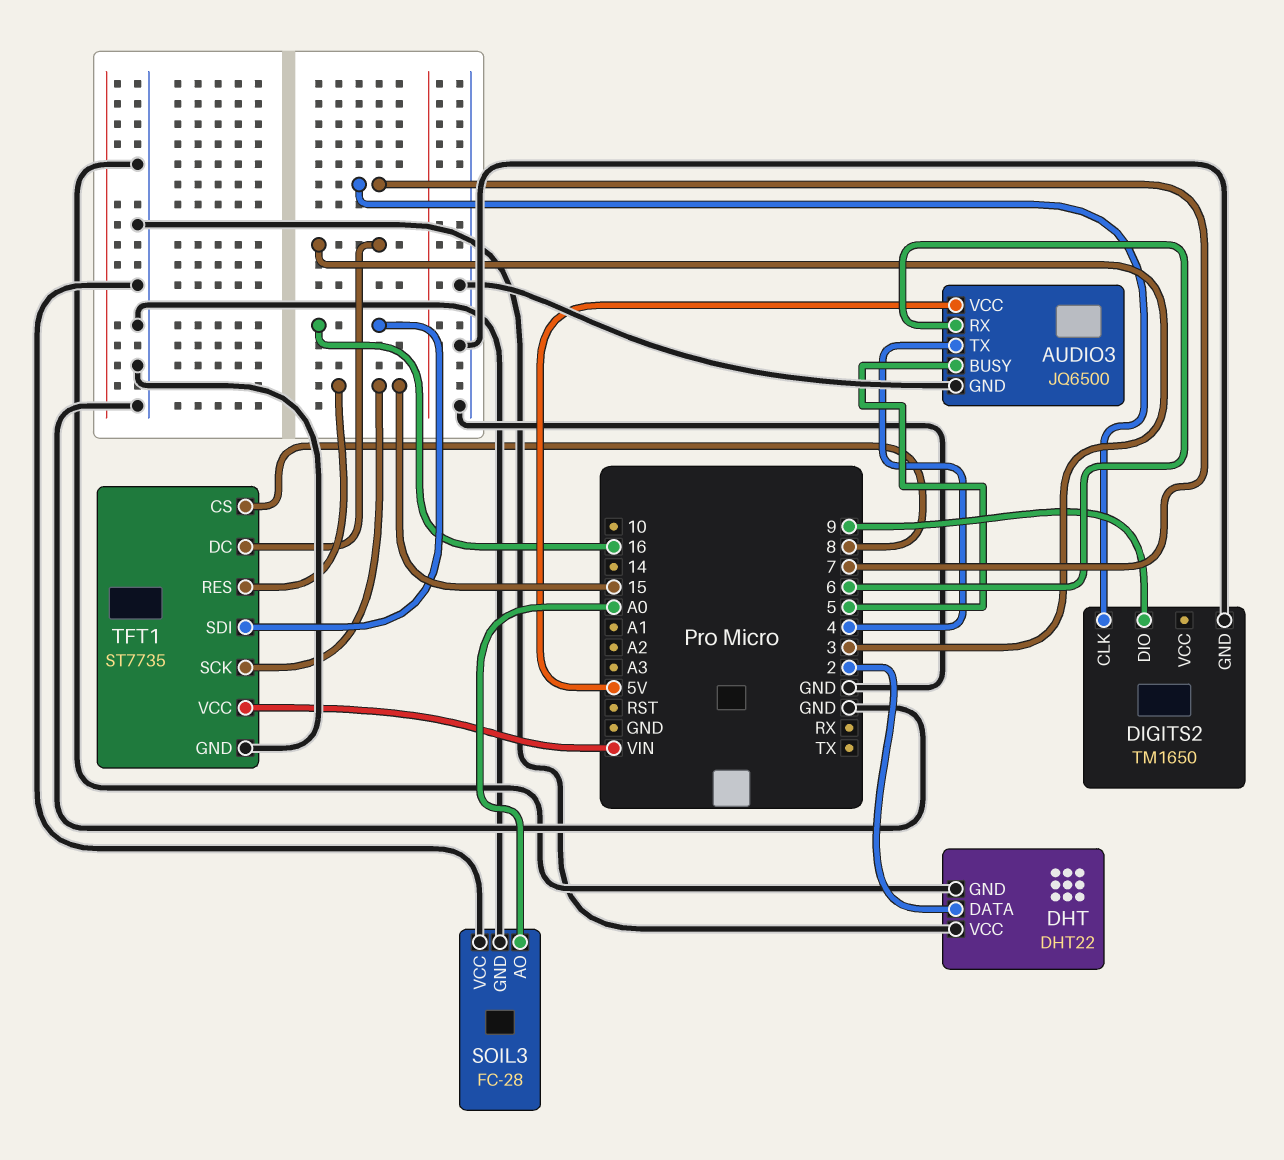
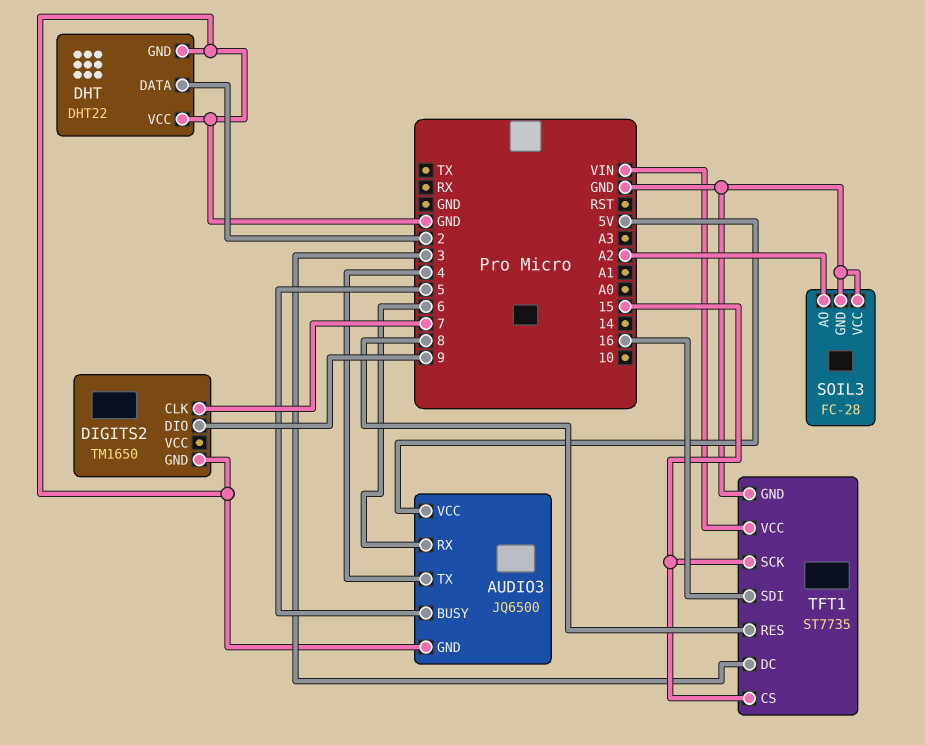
SOIL3 pin AO: A0 -> A2
TFT1 pin CS: 8 -> 15
TFT1 pin RES: 15 -> 8

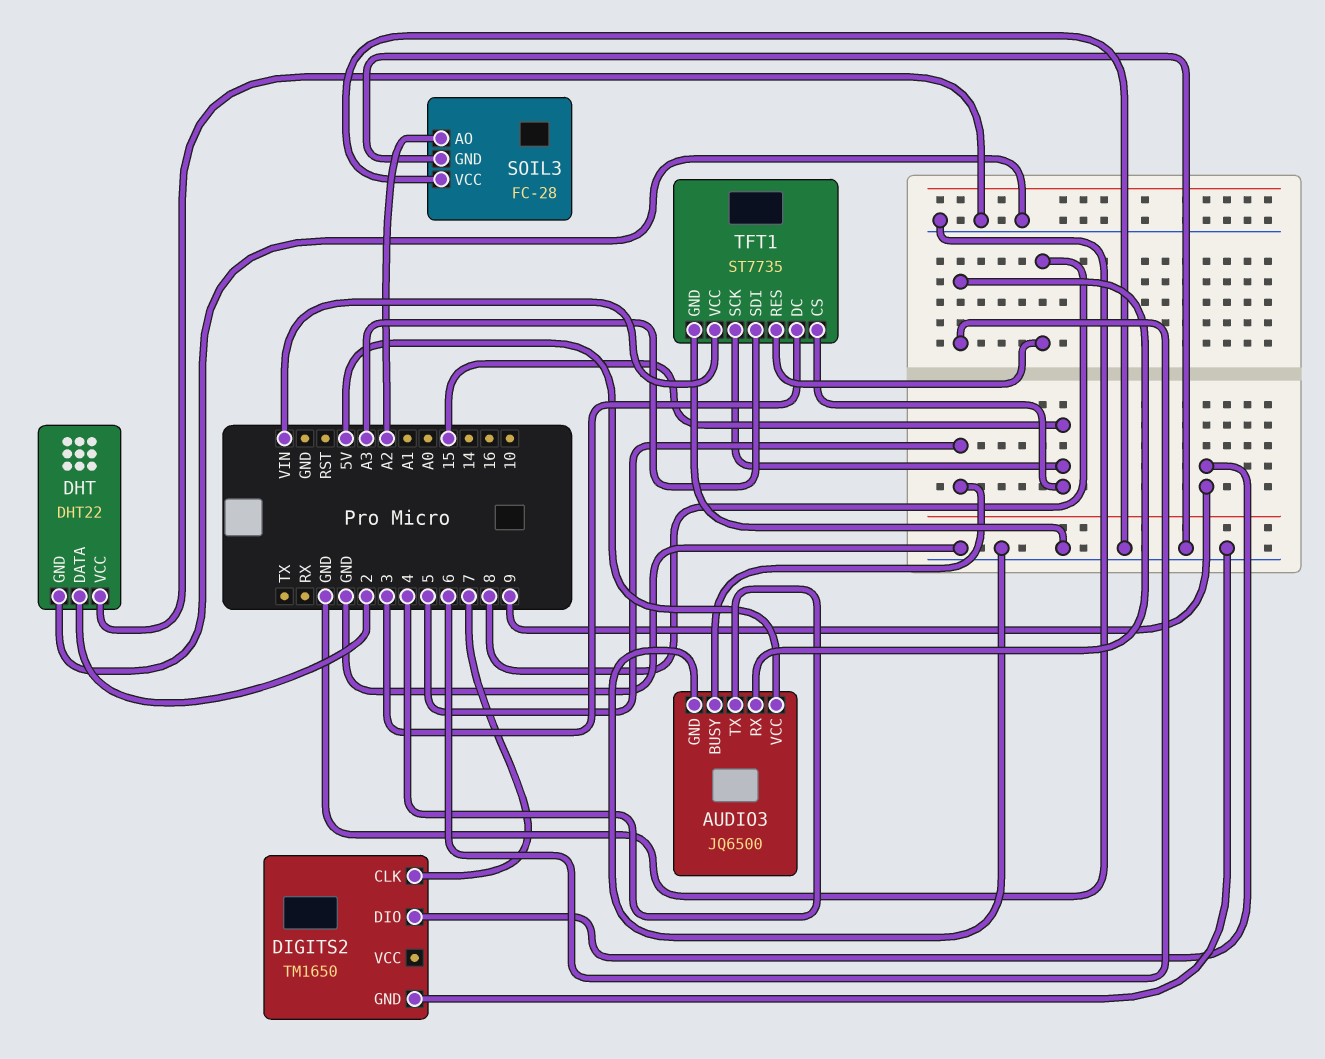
TFT1 pin SDI: 16 -> A3

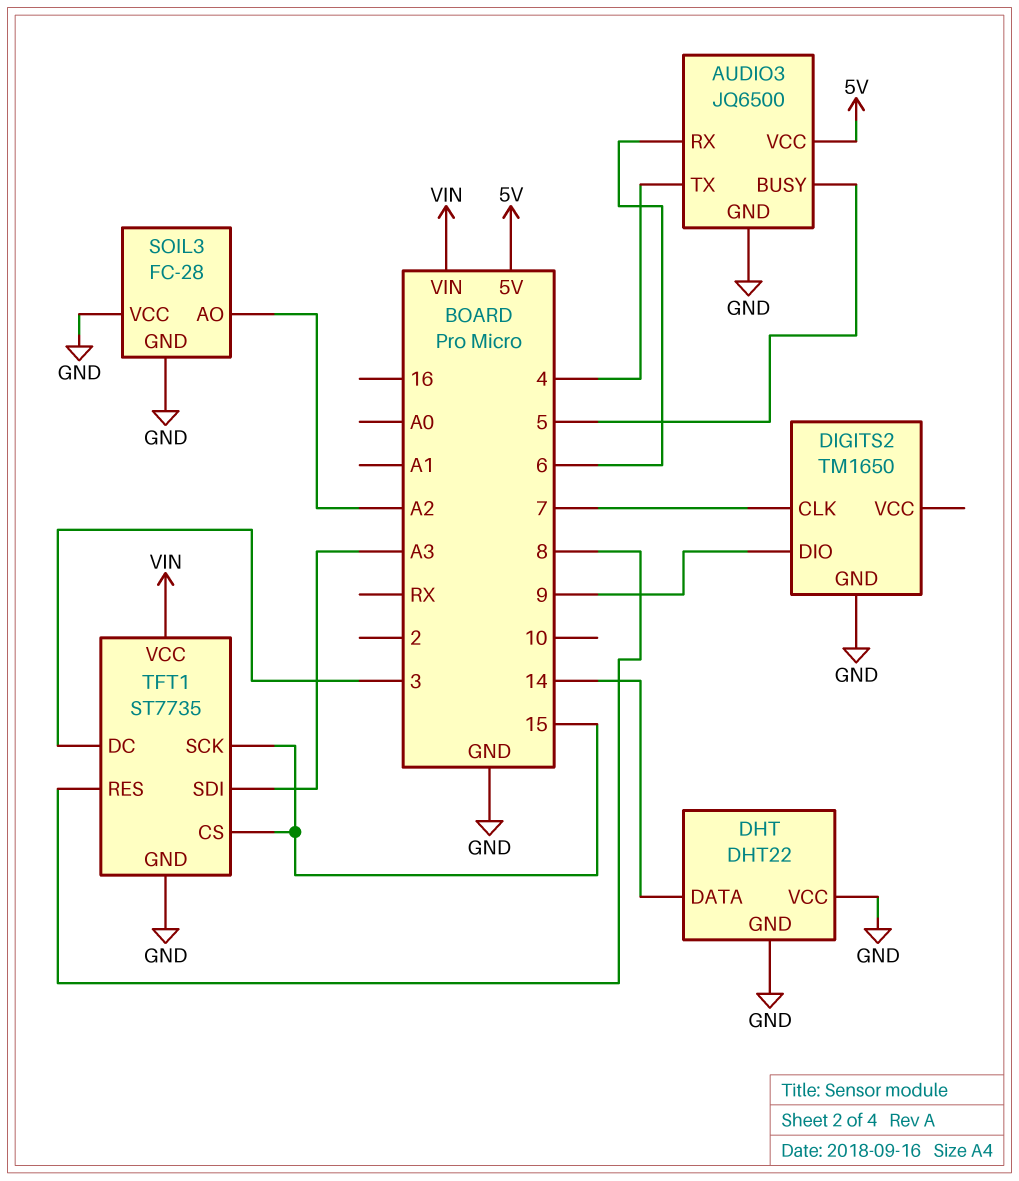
DHT pin DATA: 2 -> 14

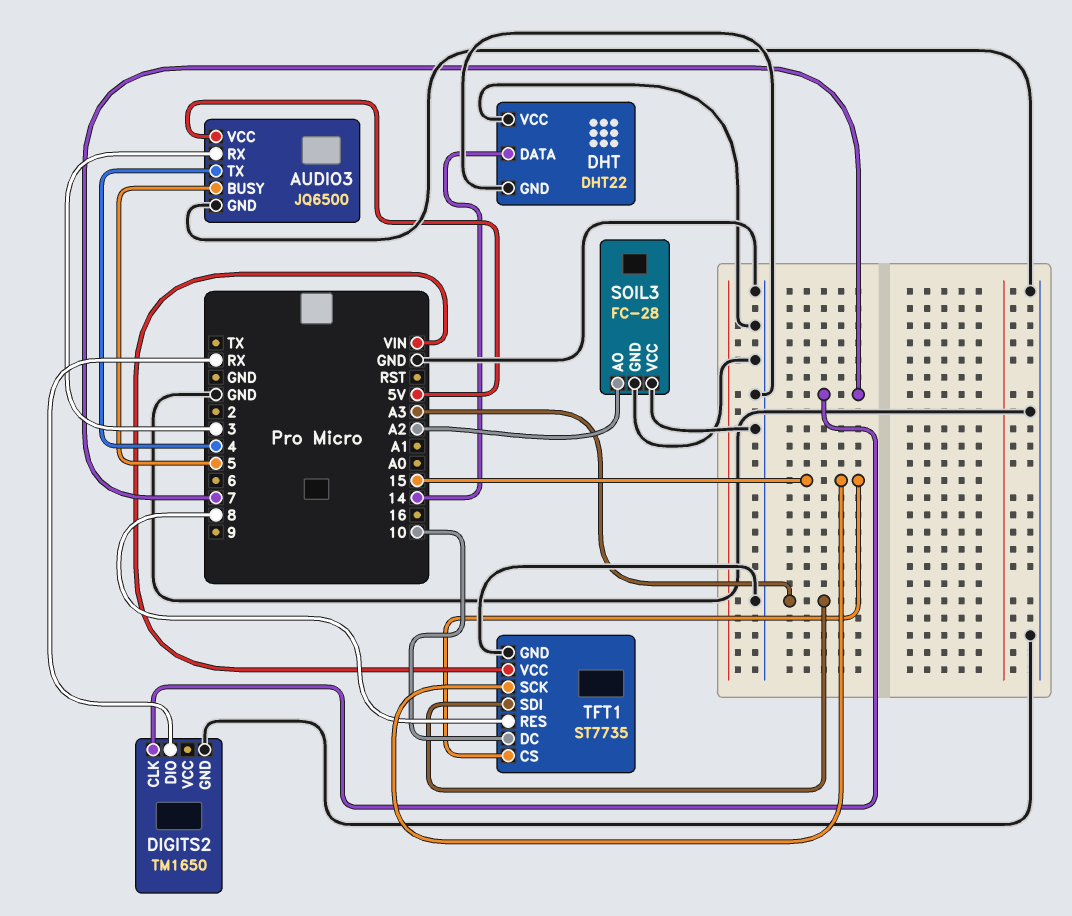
AUDIO3 pin RX: 6 -> 3
DIGITS2 pin DIO: 9 -> RX
TFT1 pin DC: 3 -> 10

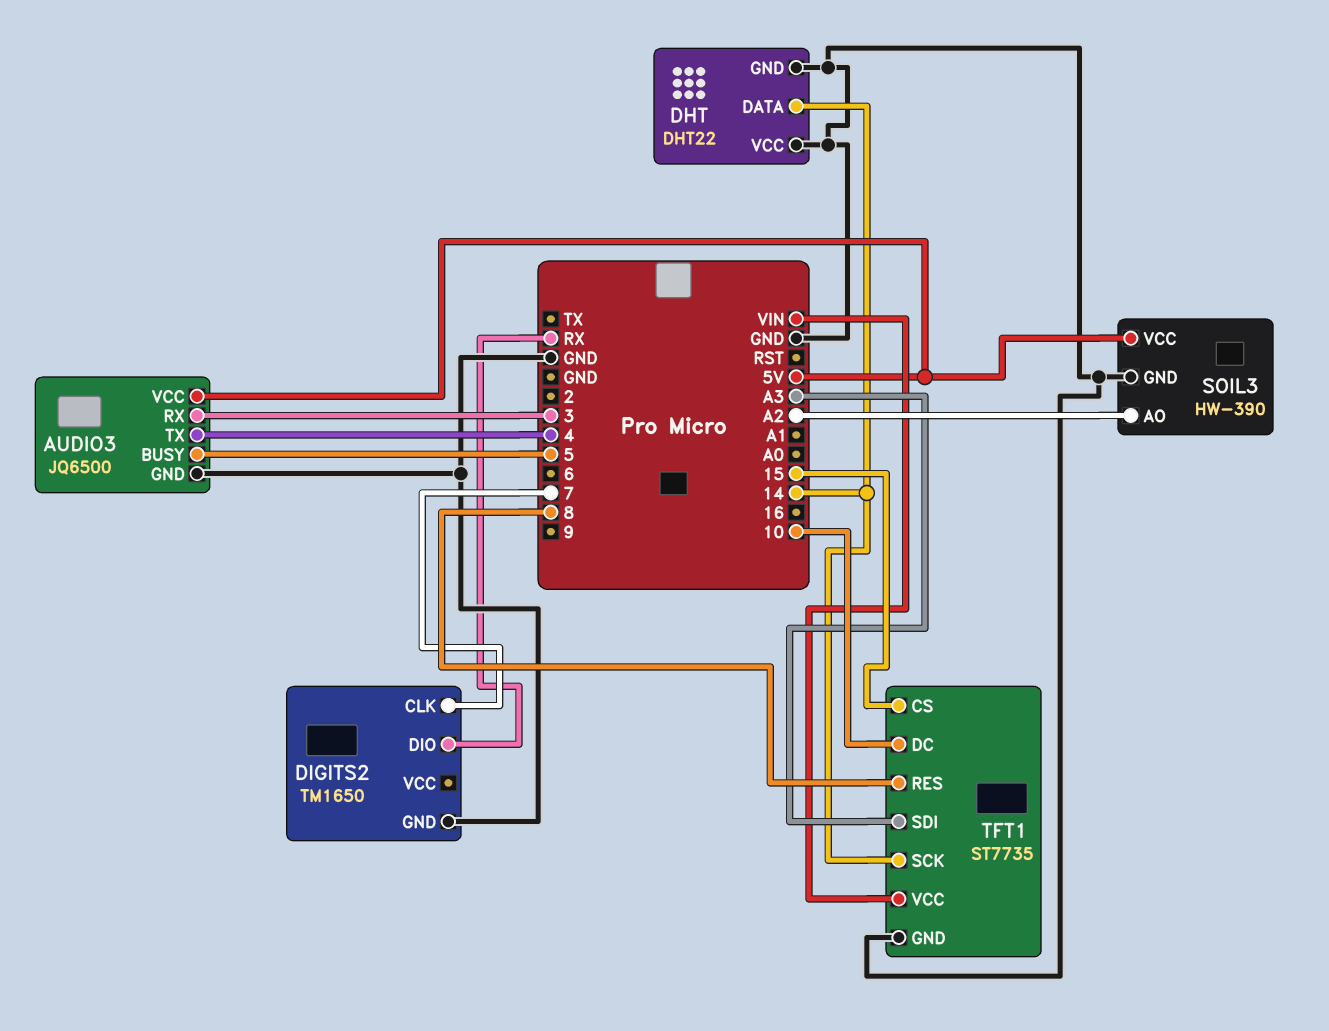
SOIL3: FC-28 -> HW-390
SOIL3 pin VCC: GND -> 5V
TFT1 pin SCK: 15 -> 14

